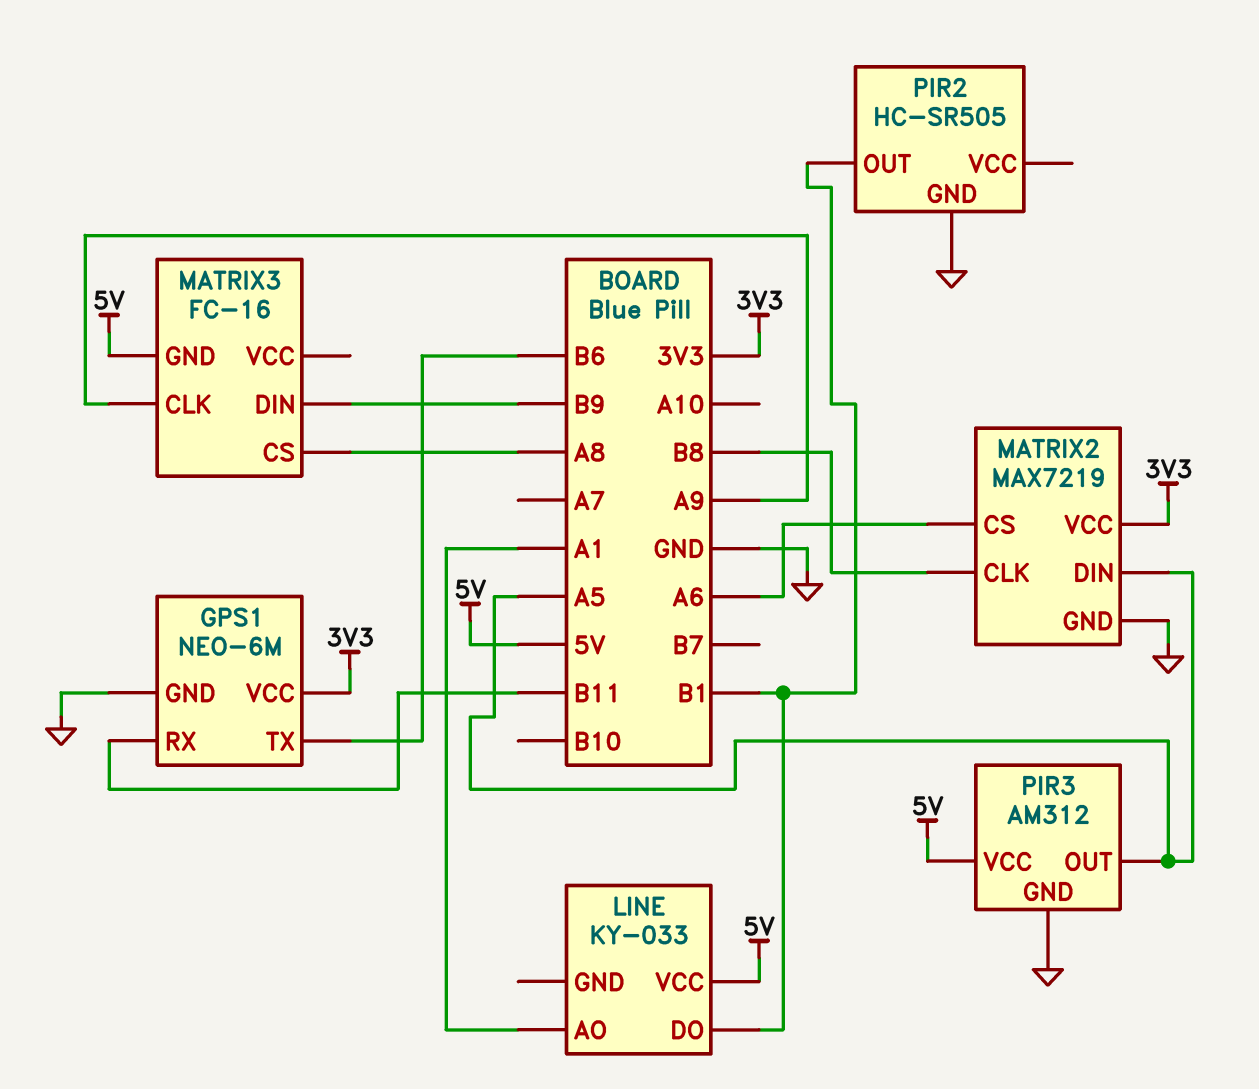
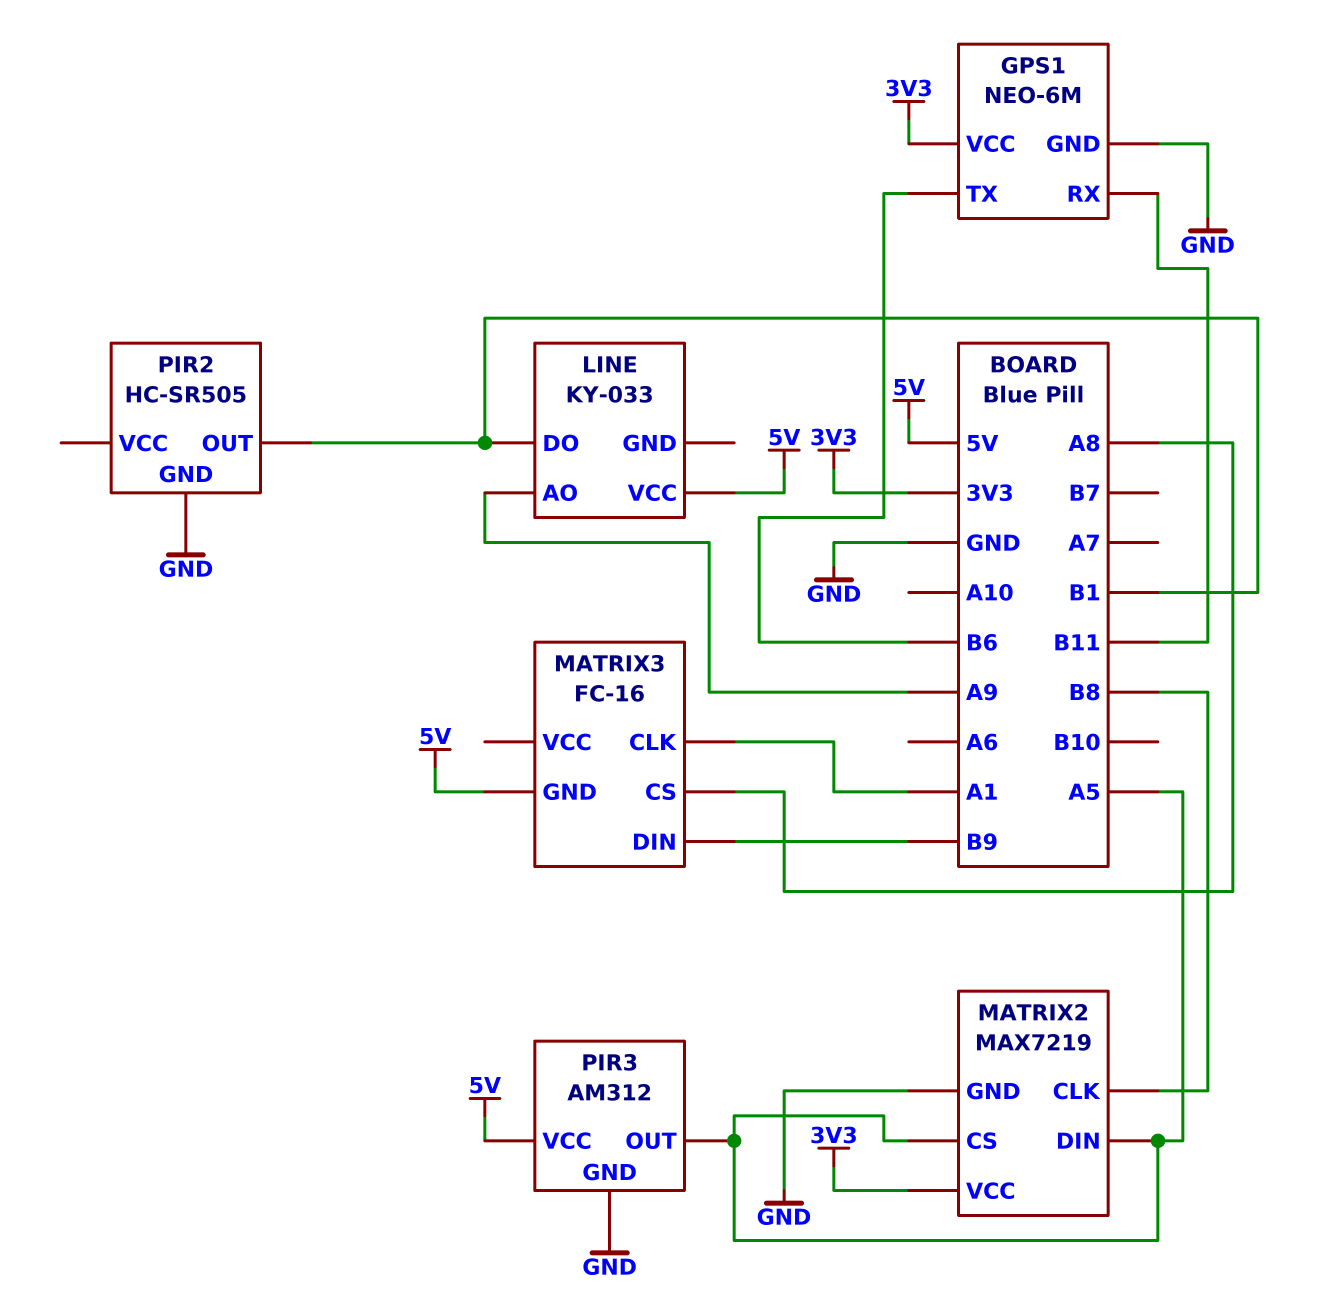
LINE pin AO: A1 -> A9
MATRIX2 pin CS: A6 -> A5
MATRIX3 pin CLK: A9 -> A1

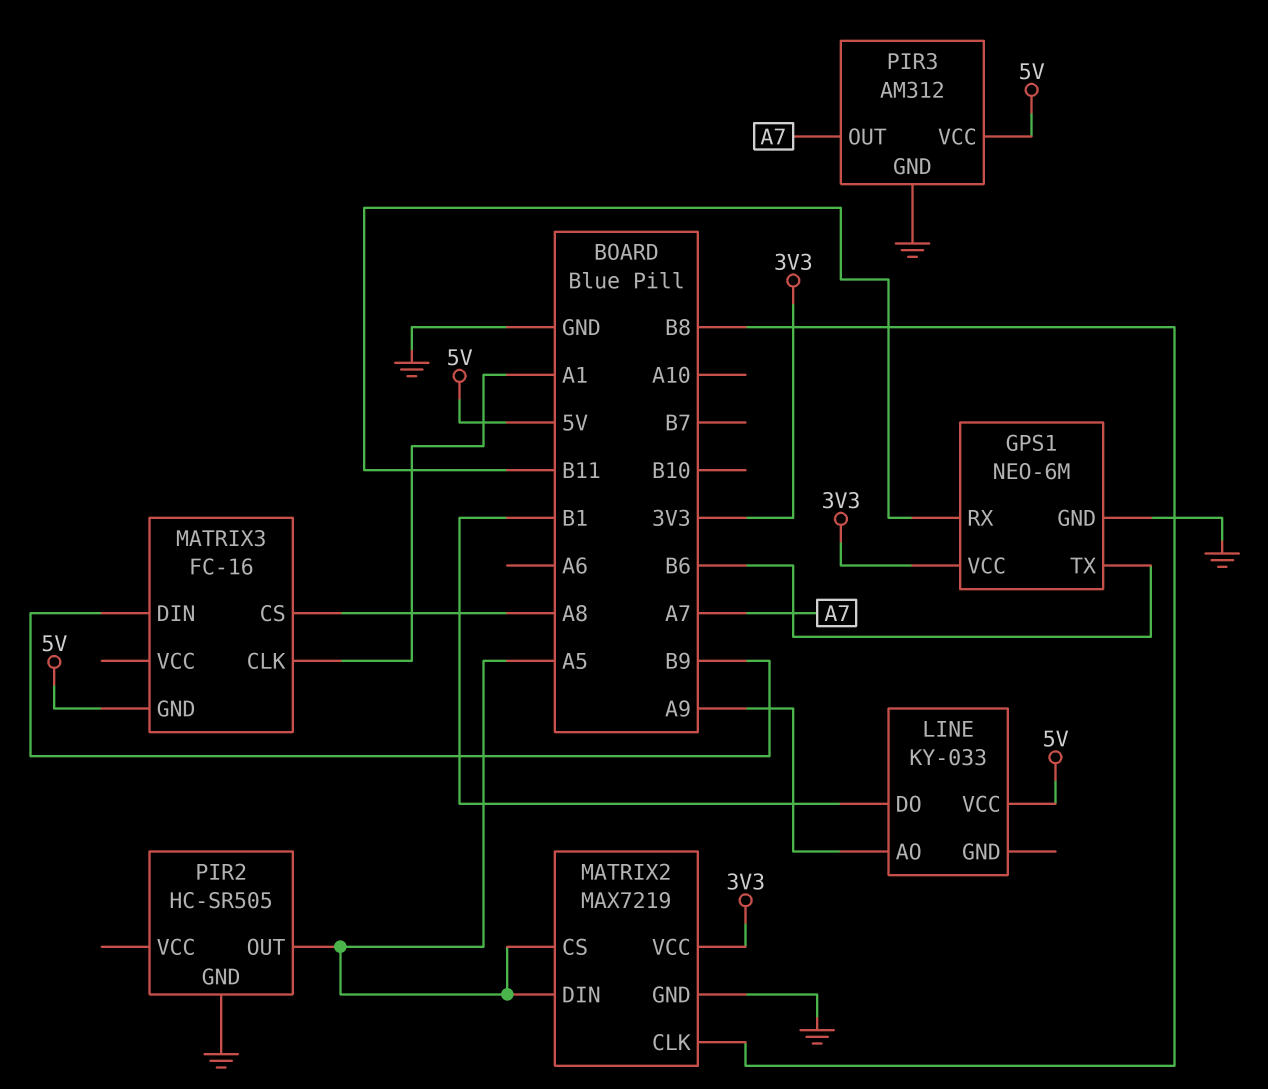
PIR2 pin OUT: B1 -> A5
PIR3 pin OUT: A5 -> A7

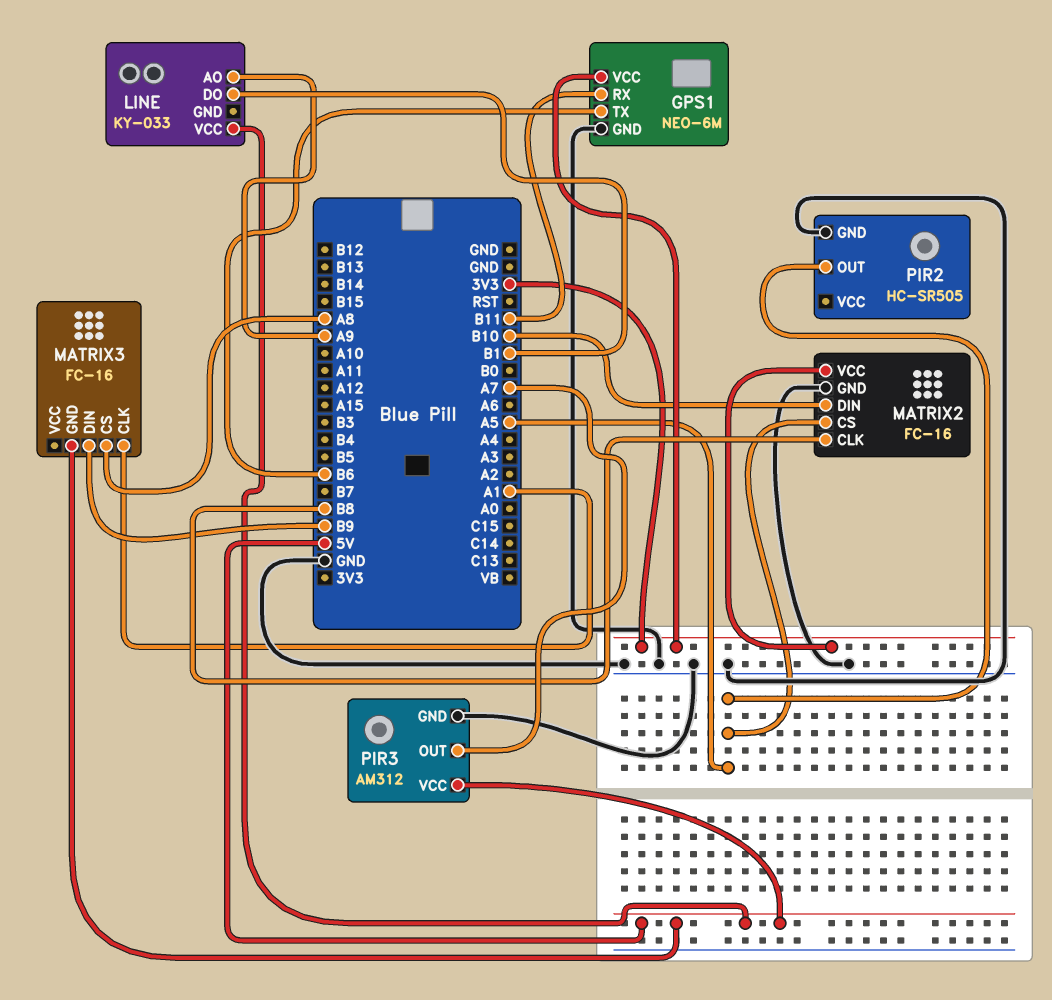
MATRIX2: MAX7219 -> FC-16
MATRIX2 pin DIN: A5 -> B10

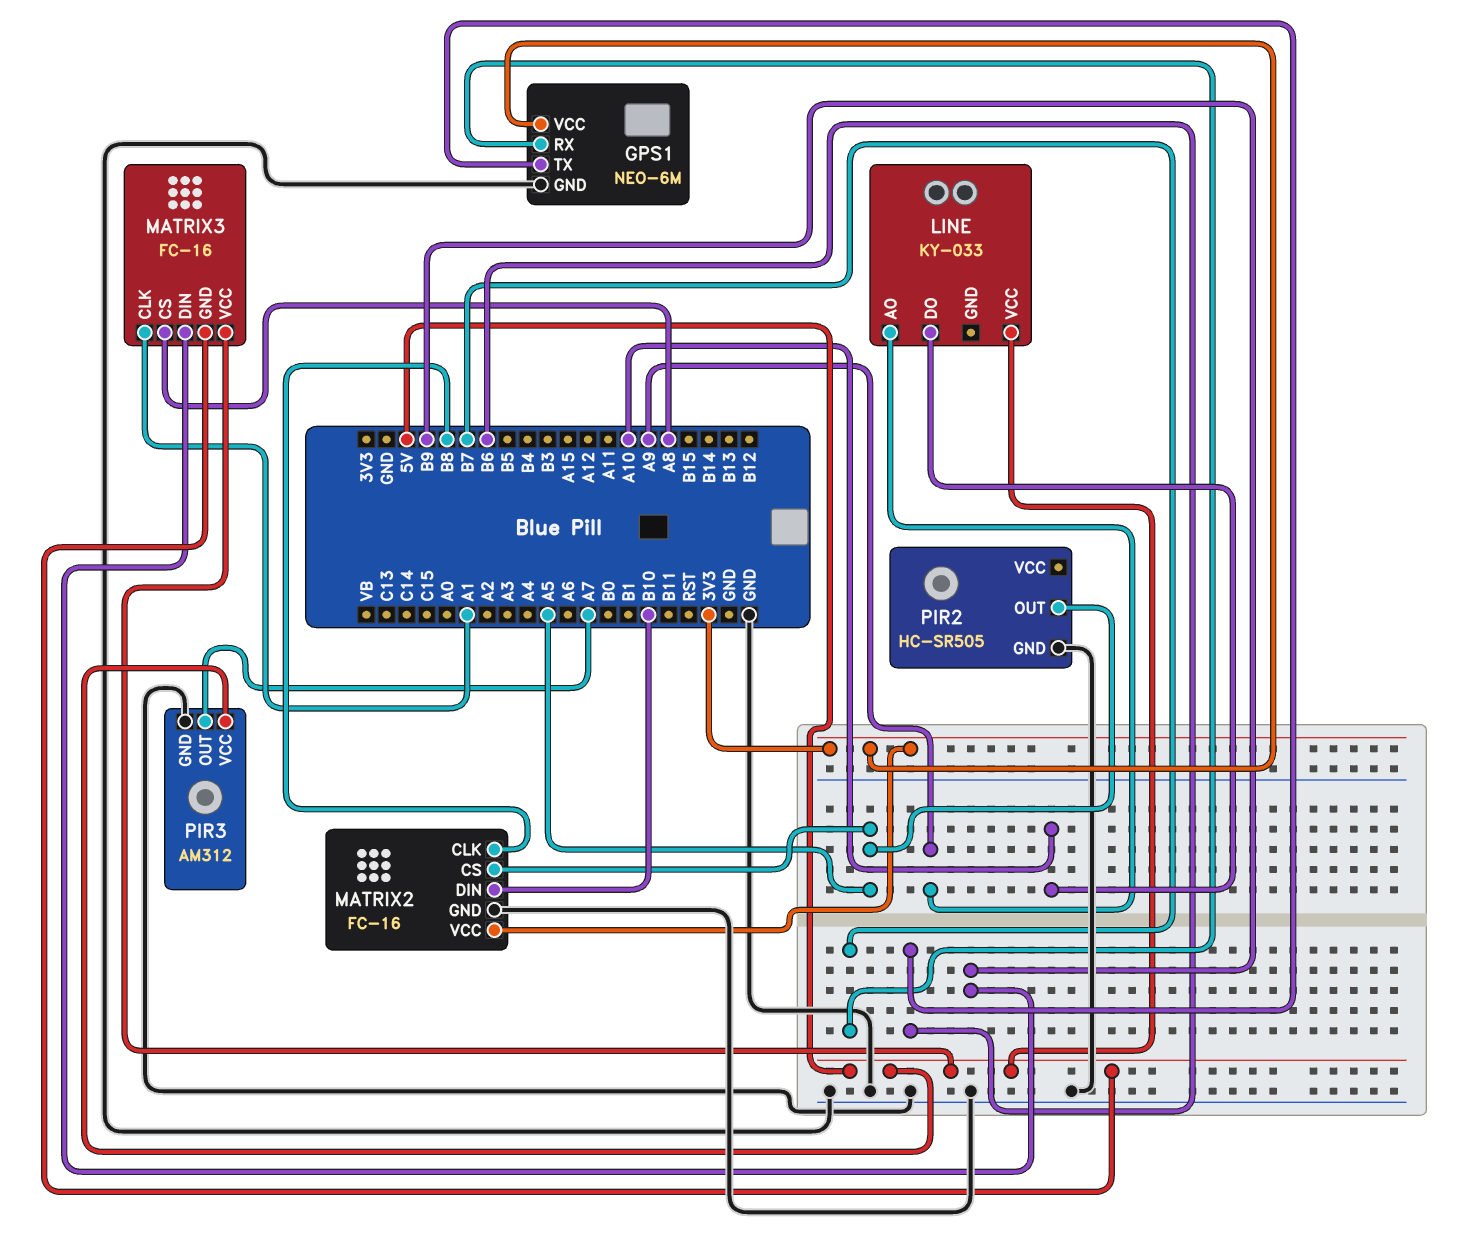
GPS1 pin RX: B11 -> B7
LINE pin DO: B1 -> A10
MATRIX3 pin VCC: none -> 5V

